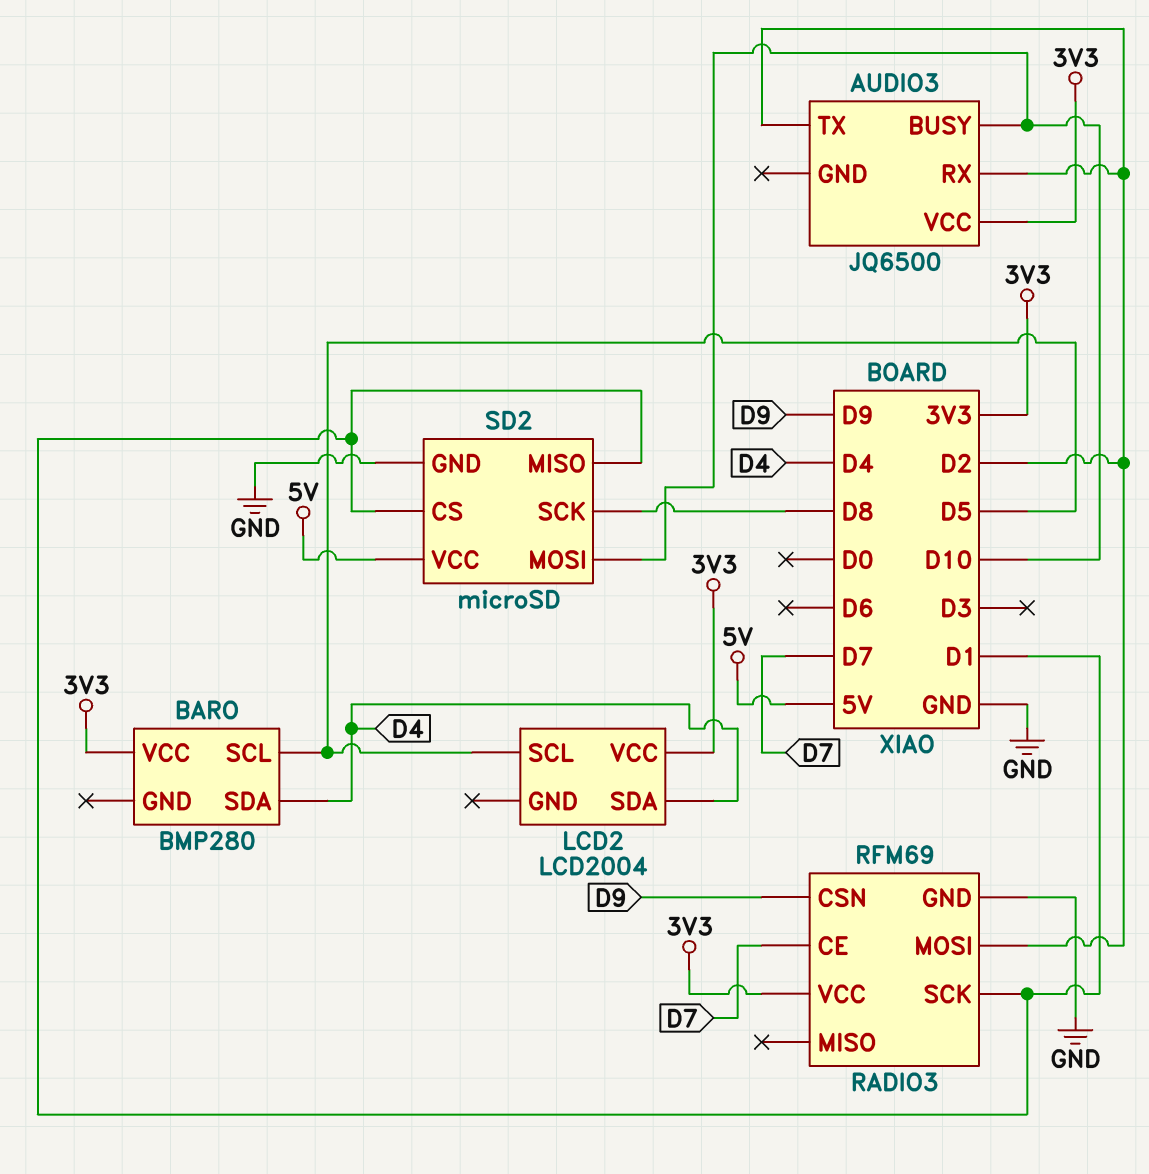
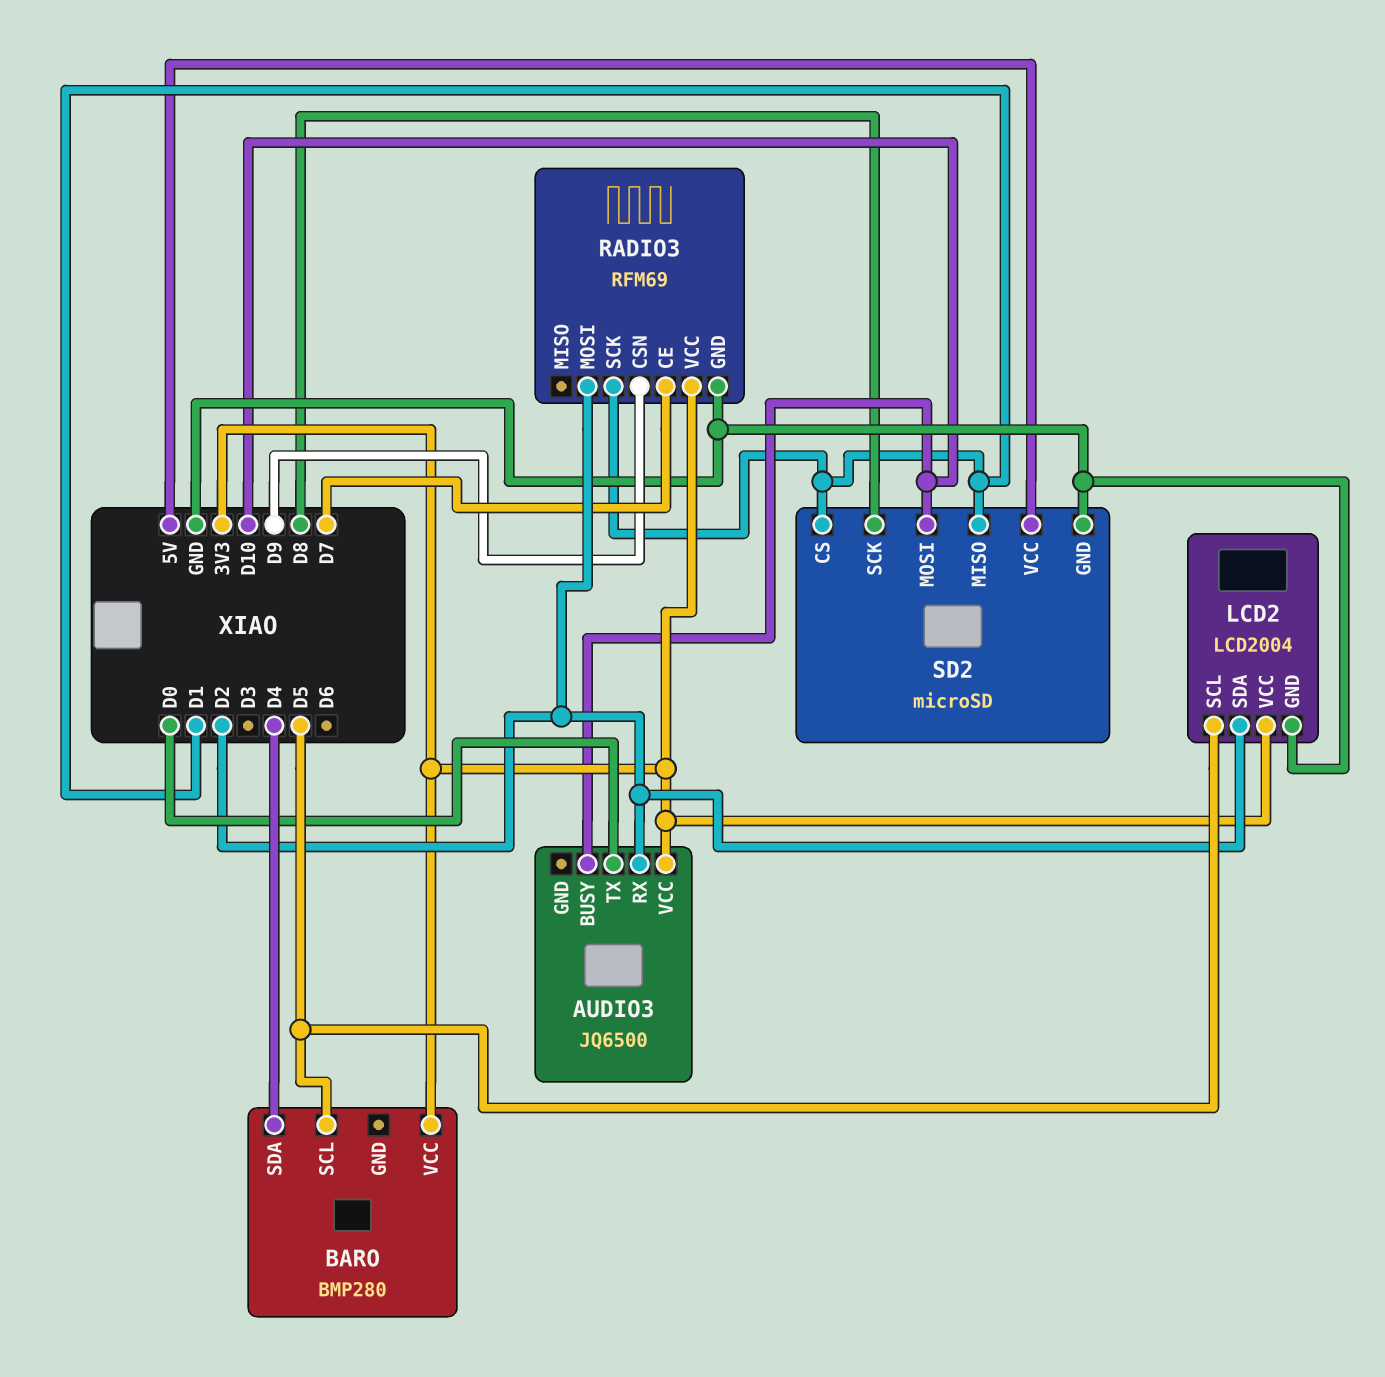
AUDIO3 pin TX: D2 -> D0
LCD2 pin GND: none -> GND
LCD2 pin SDA: D4 -> D2

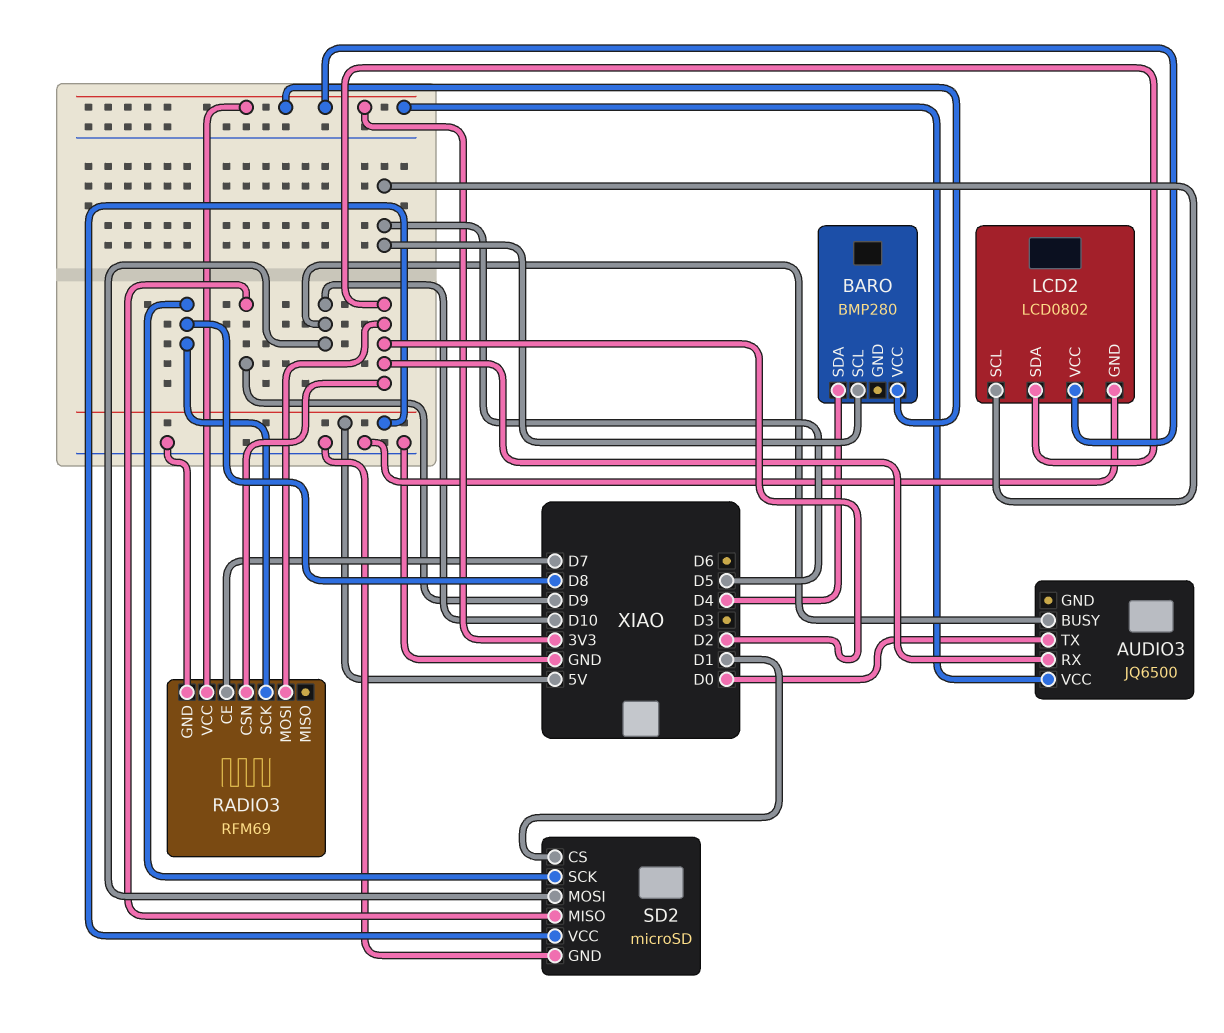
LCD2: LCD2004 -> LCD0802
RADIO3 pin CSN: D9 -> D2
RADIO3 pin SCK: D1 -> D8
SD2 pin MISO: D1 -> D9

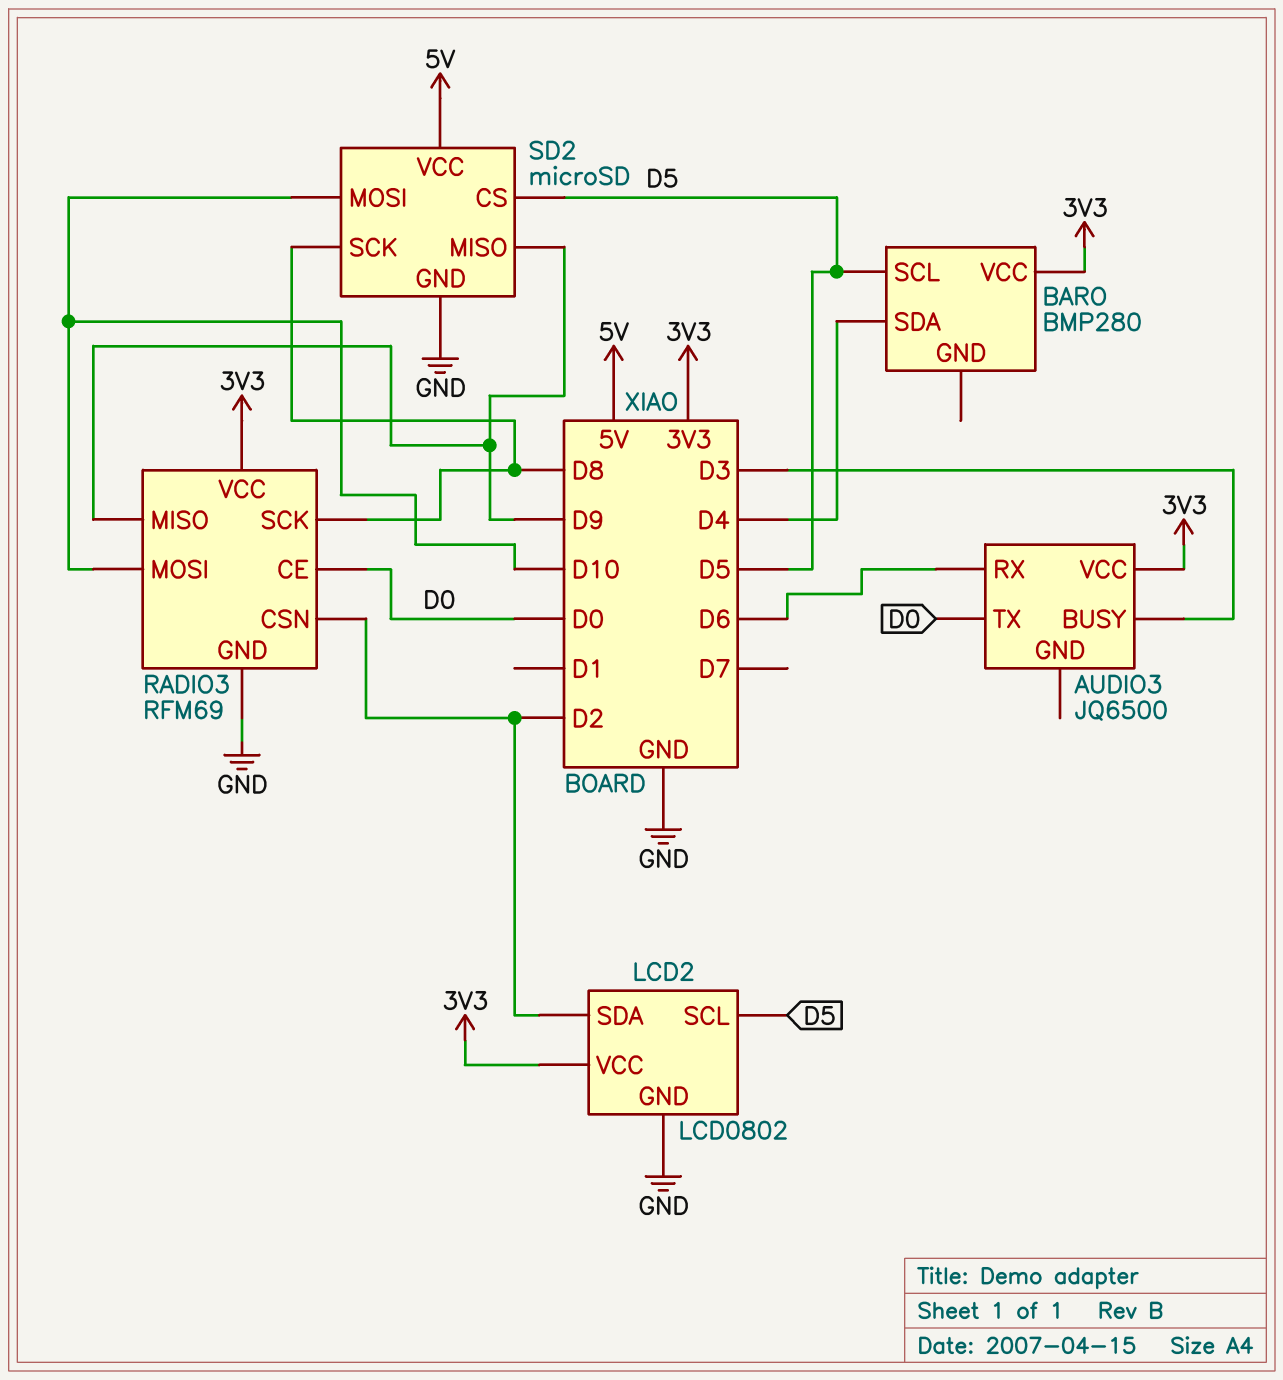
AUDIO3 pin BUSY: D10 -> D3
AUDIO3 pin RX: D2 -> D6
RADIO3 pin CE: D7 -> D0
RADIO3 pin MISO: none -> D9
RADIO3 pin MOSI: D2 -> D10
SD2 pin CS: D1 -> D5

